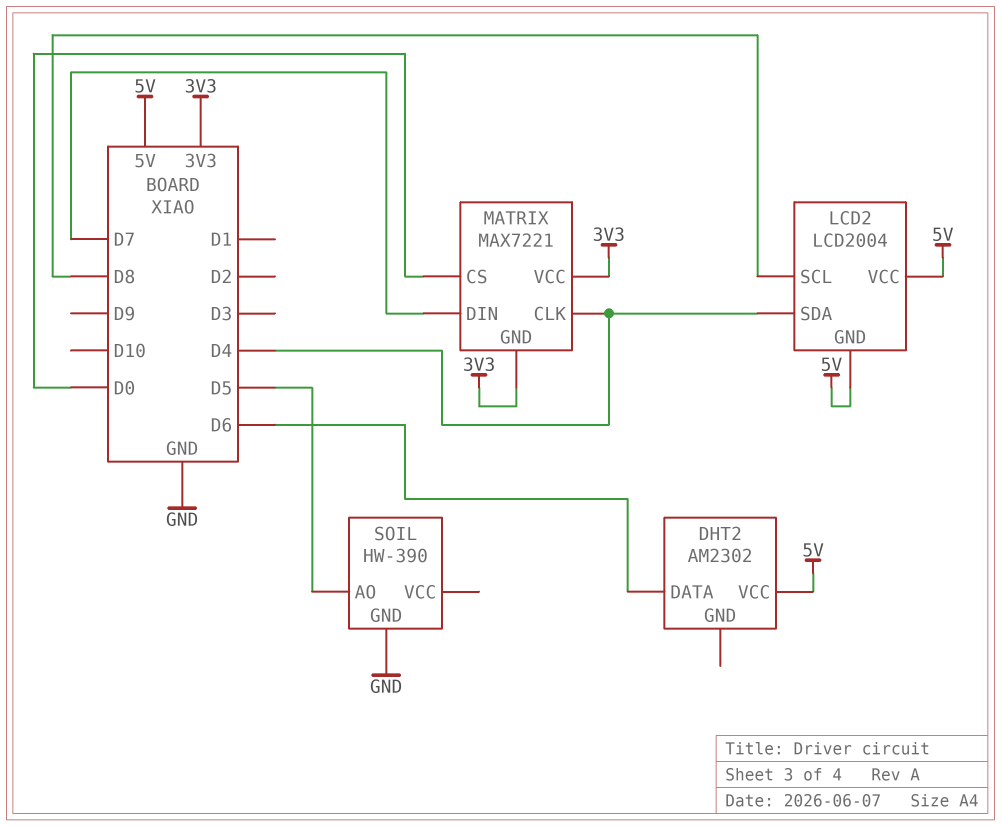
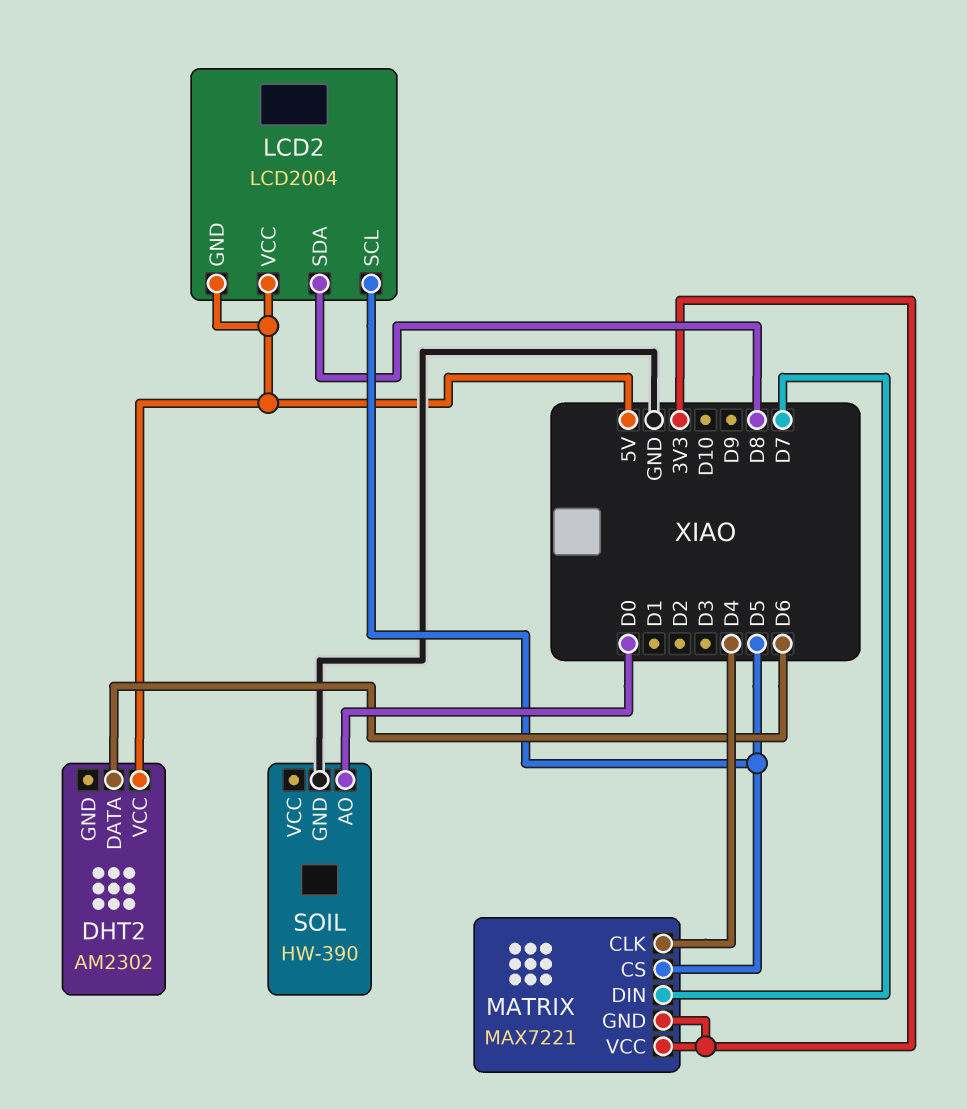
LCD2 pin SCL: D8 -> D5
LCD2 pin SDA: D4 -> D8
MATRIX pin CS: D0 -> D5
SOIL pin AO: D5 -> D0

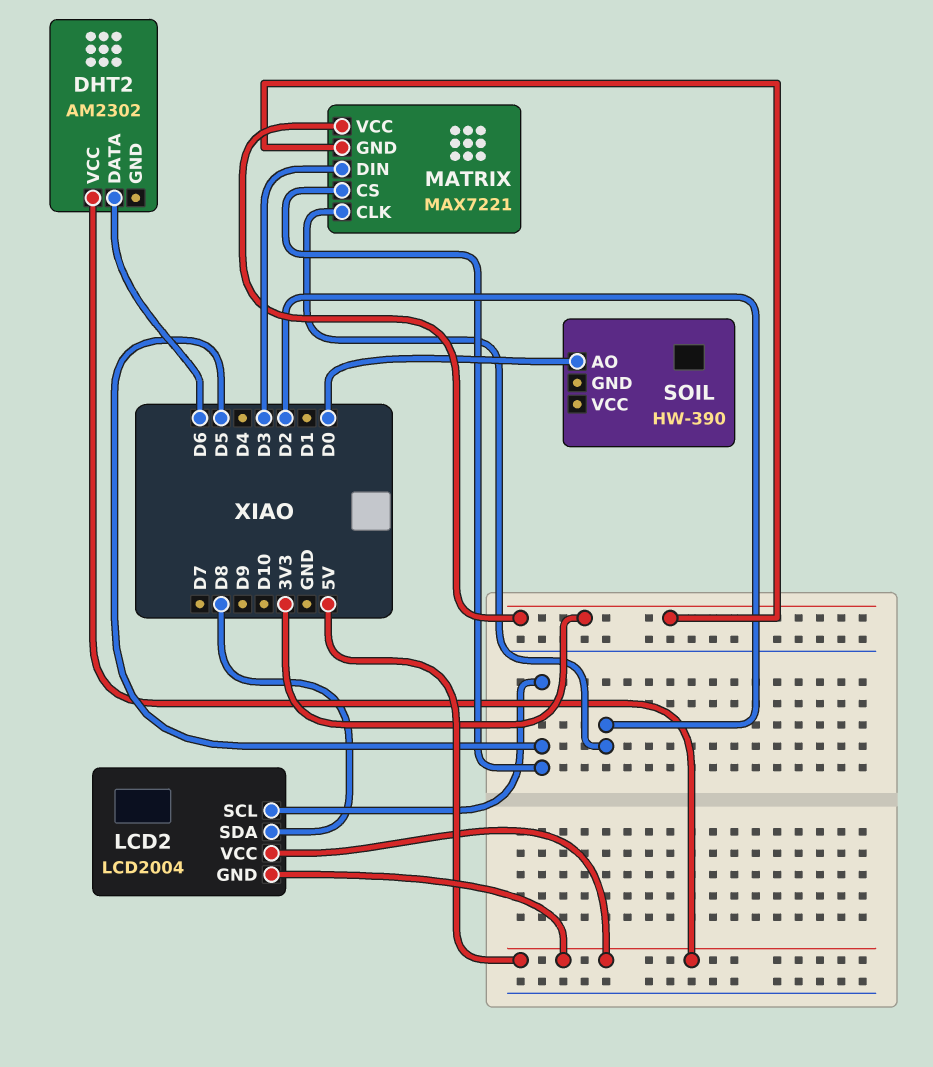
MATRIX pin CLK: D4 -> D2
MATRIX pin DIN: D7 -> D3
SOIL pin GND: GND -> none

